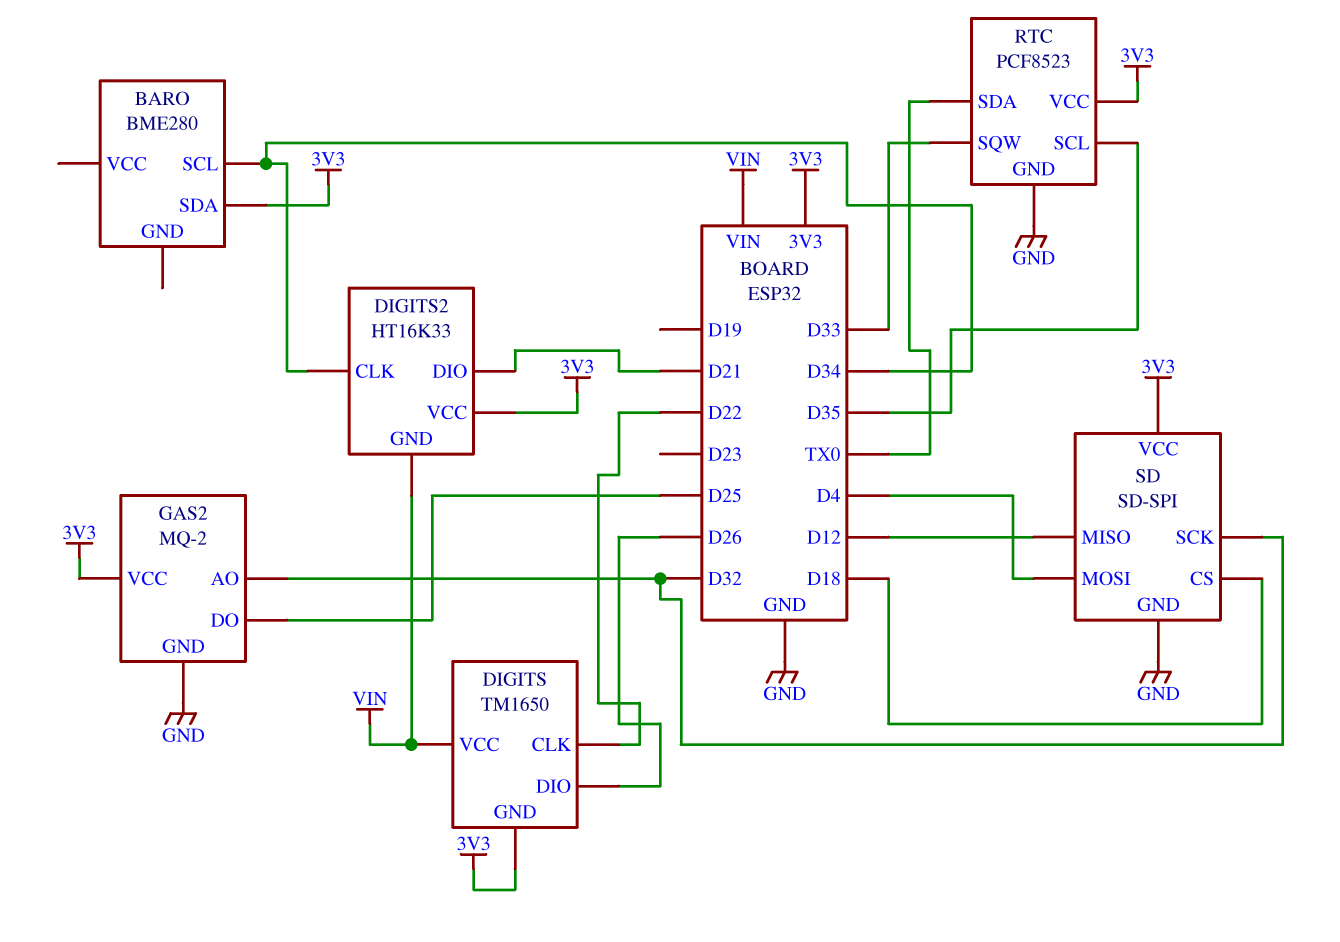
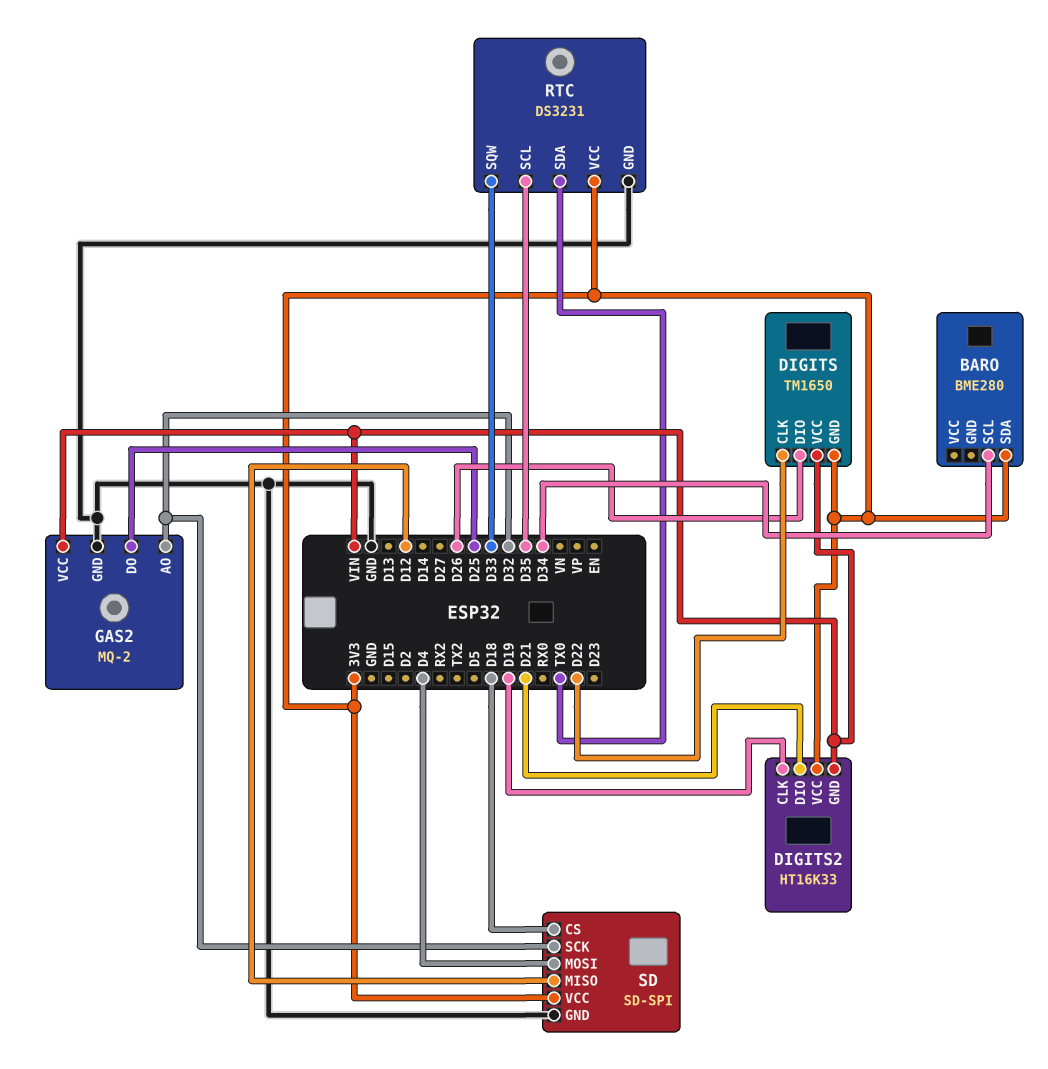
DIGITS2 pin CLK: D34 -> D19
GAS2 pin VCC: 3V3 -> VIN
RTC: PCF8523 -> DS3231

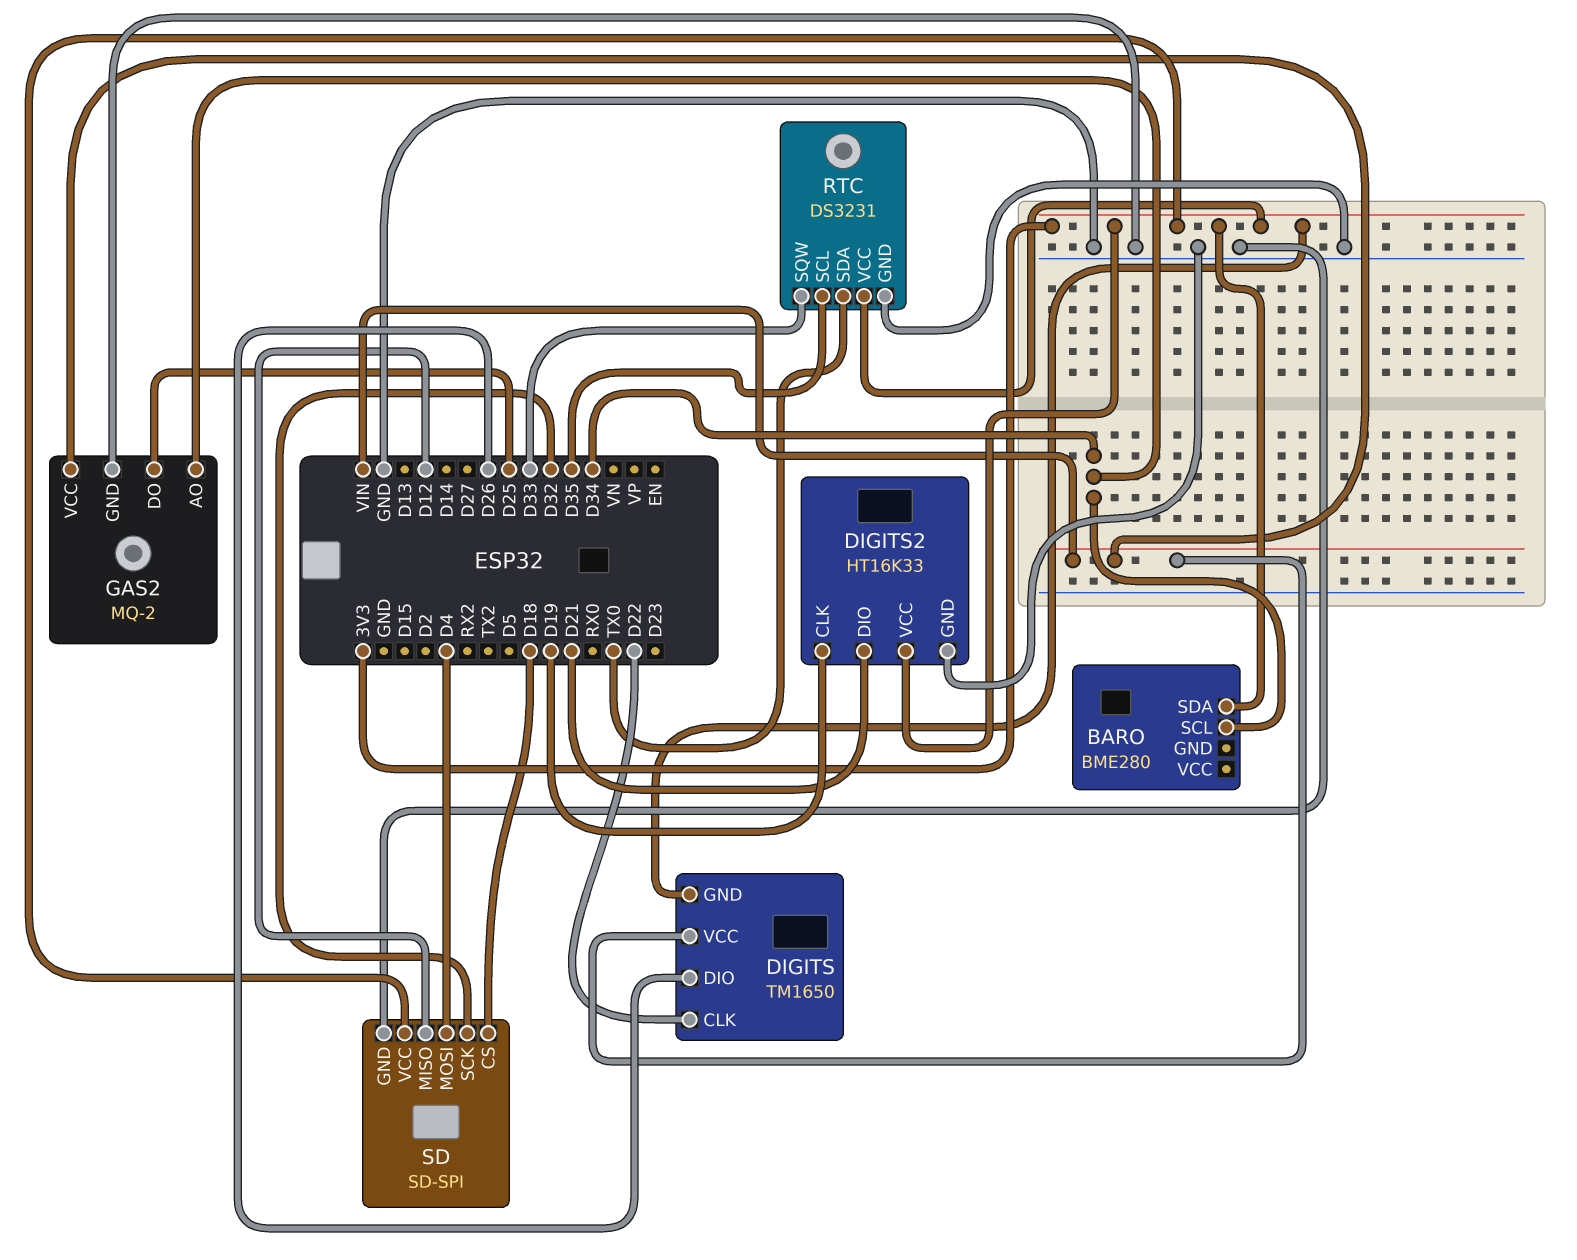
DIGITS2 pin GND: VIN -> GND
GAS2 pin AO: D32 -> D34

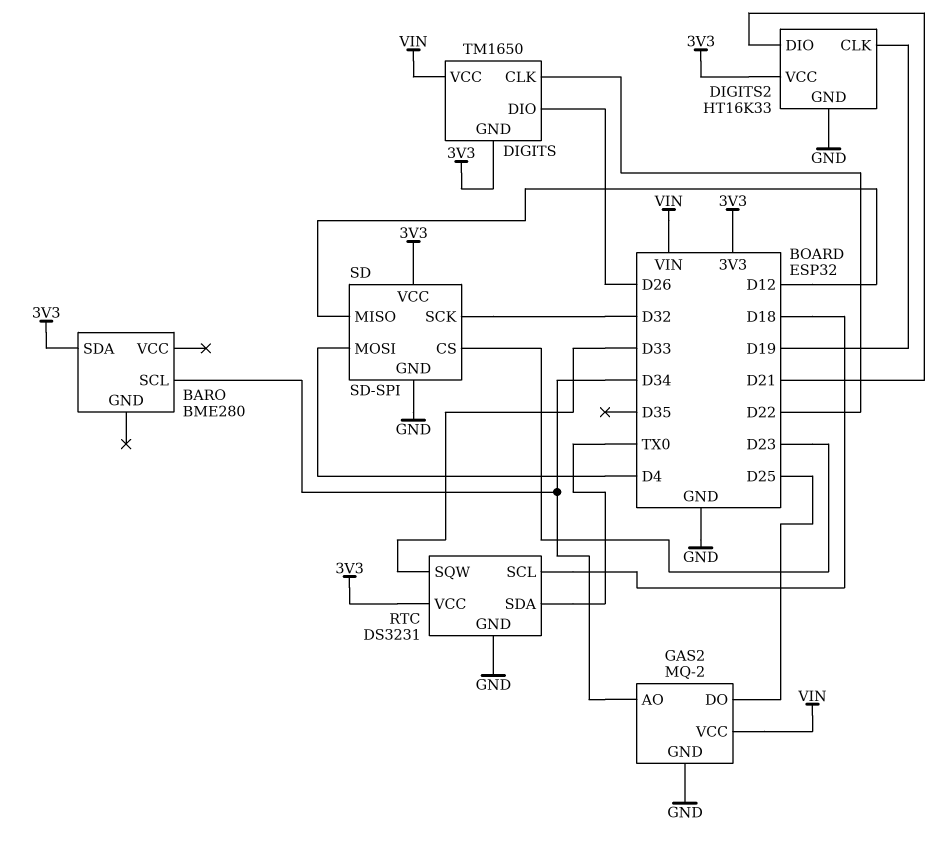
RTC pin SCL: D35 -> D18
SD pin CS: D18 -> D23

